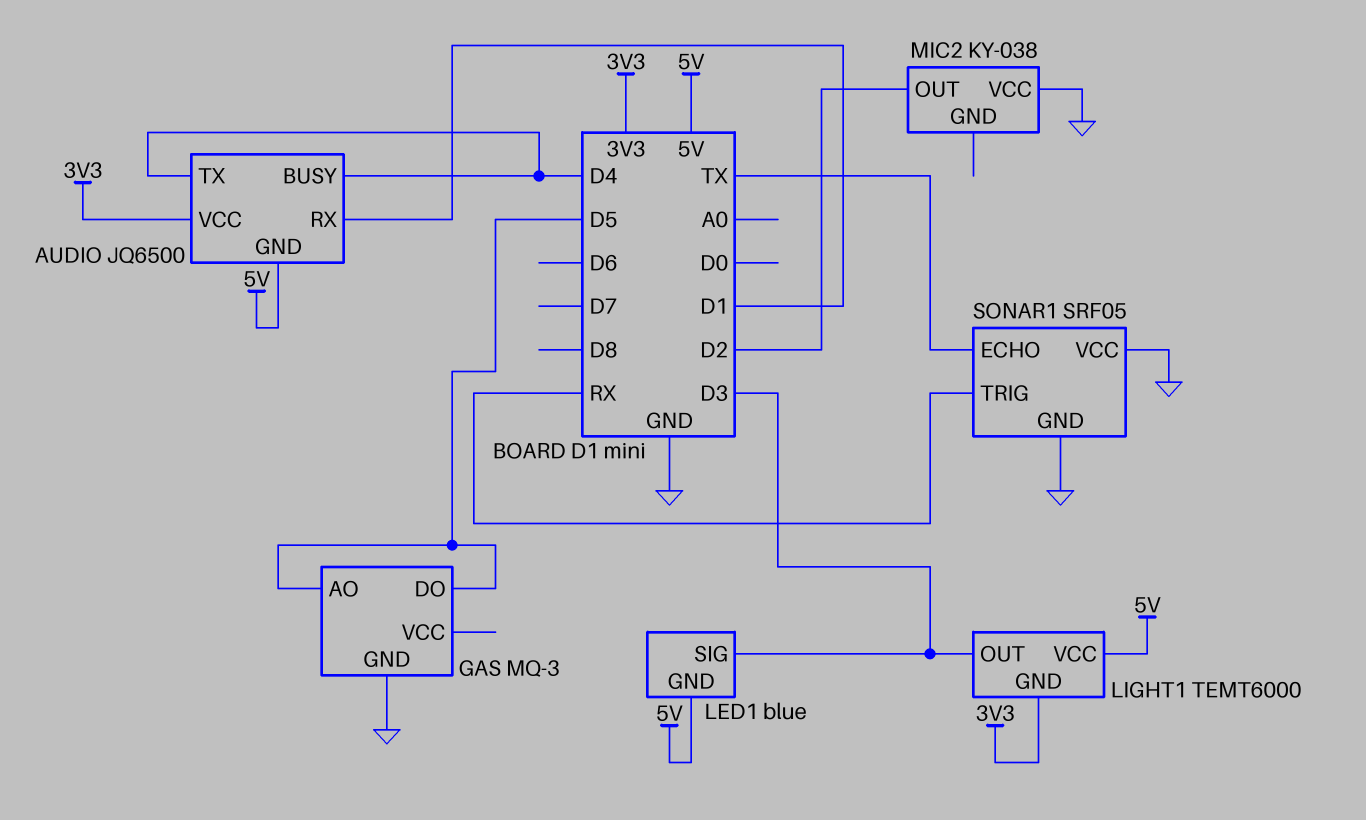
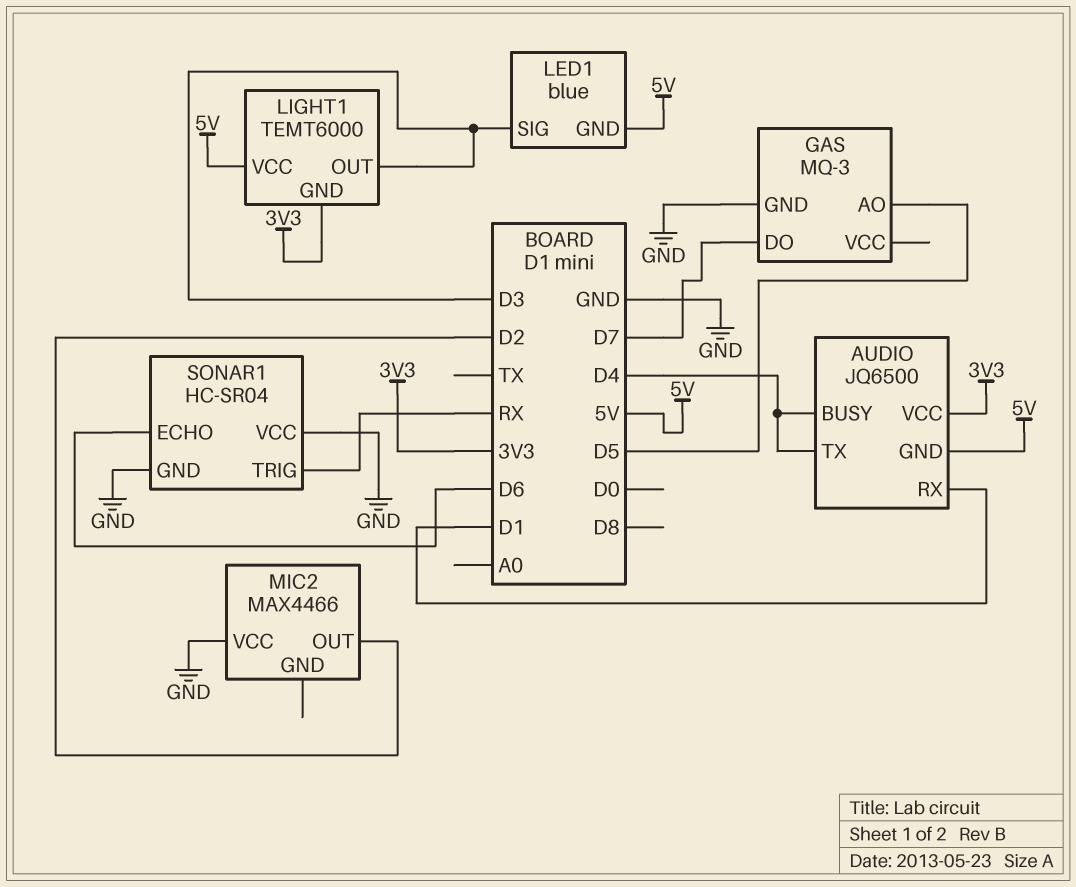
GAS pin DO: D5 -> D7
MIC2: KY-038 -> MAX4466
SONAR1: SRF05 -> HC-SR04
SONAR1 pin ECHO: TX -> D6

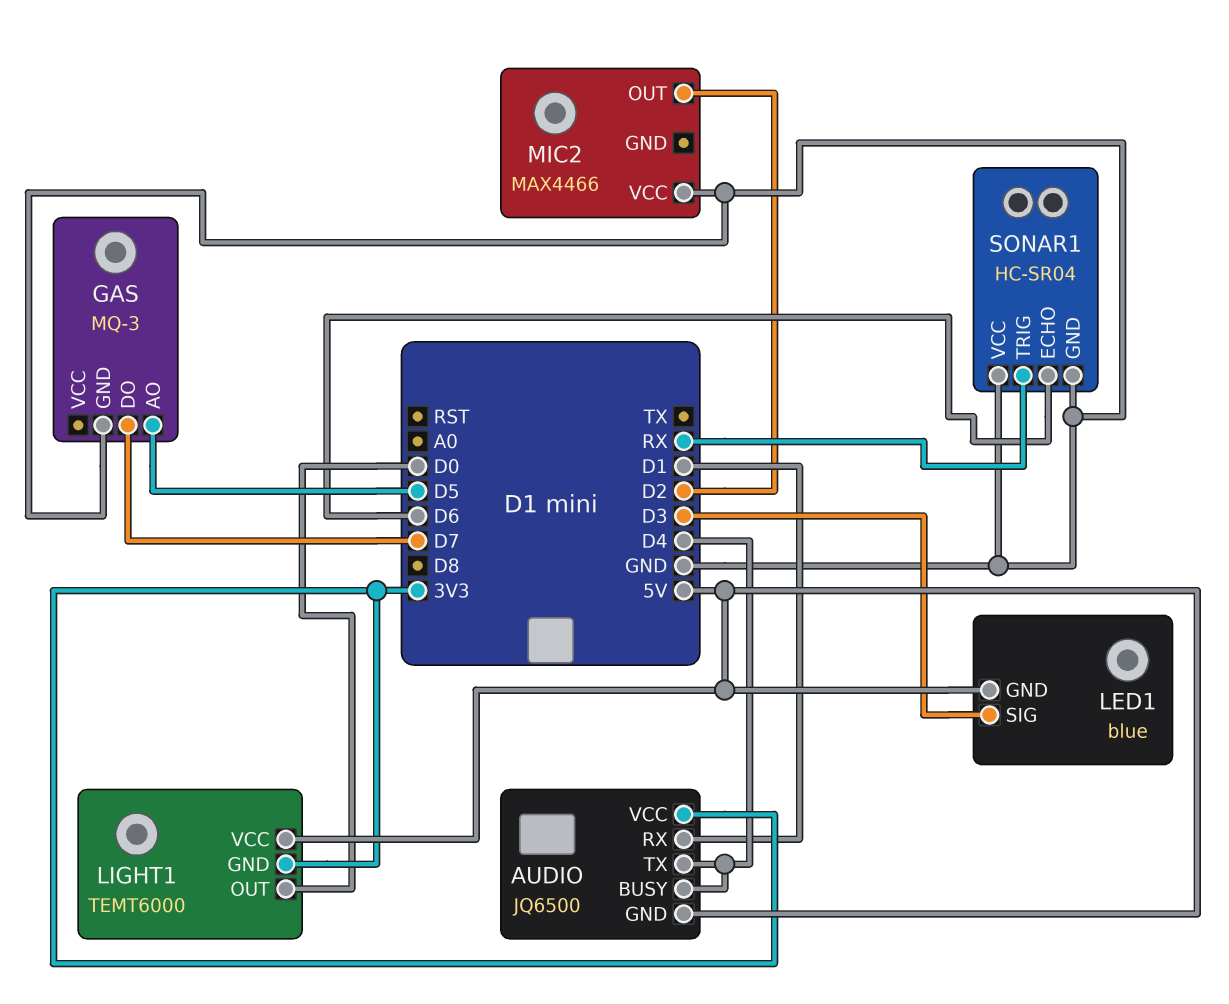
LIGHT1 pin OUT: D3 -> D0

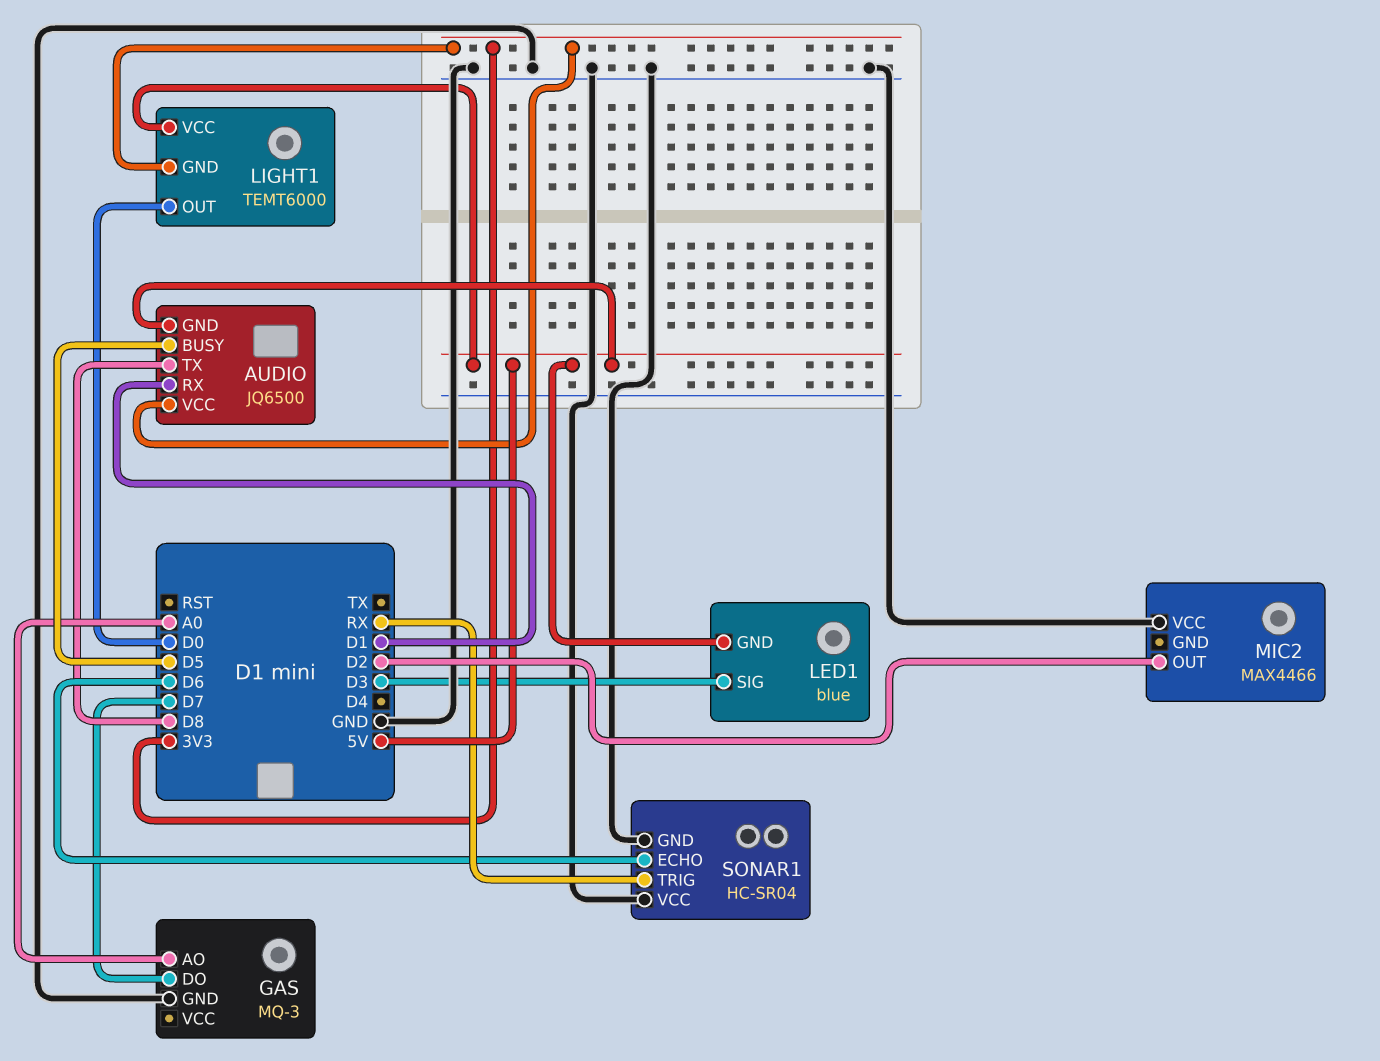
AUDIO pin BUSY: D4 -> D5
AUDIO pin TX: D4 -> D8
GAS pin AO: D5 -> A0

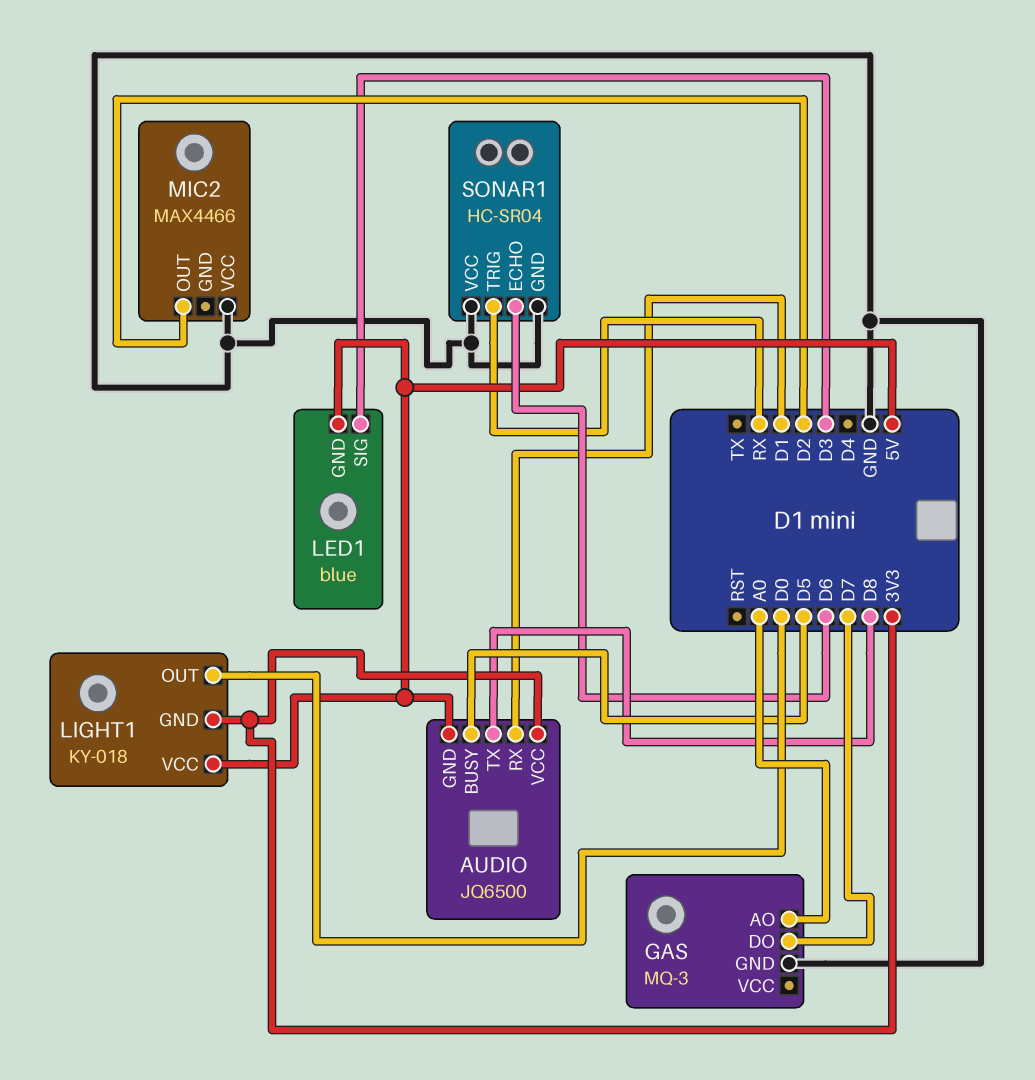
LIGHT1: TEMT6000 -> KY-018

